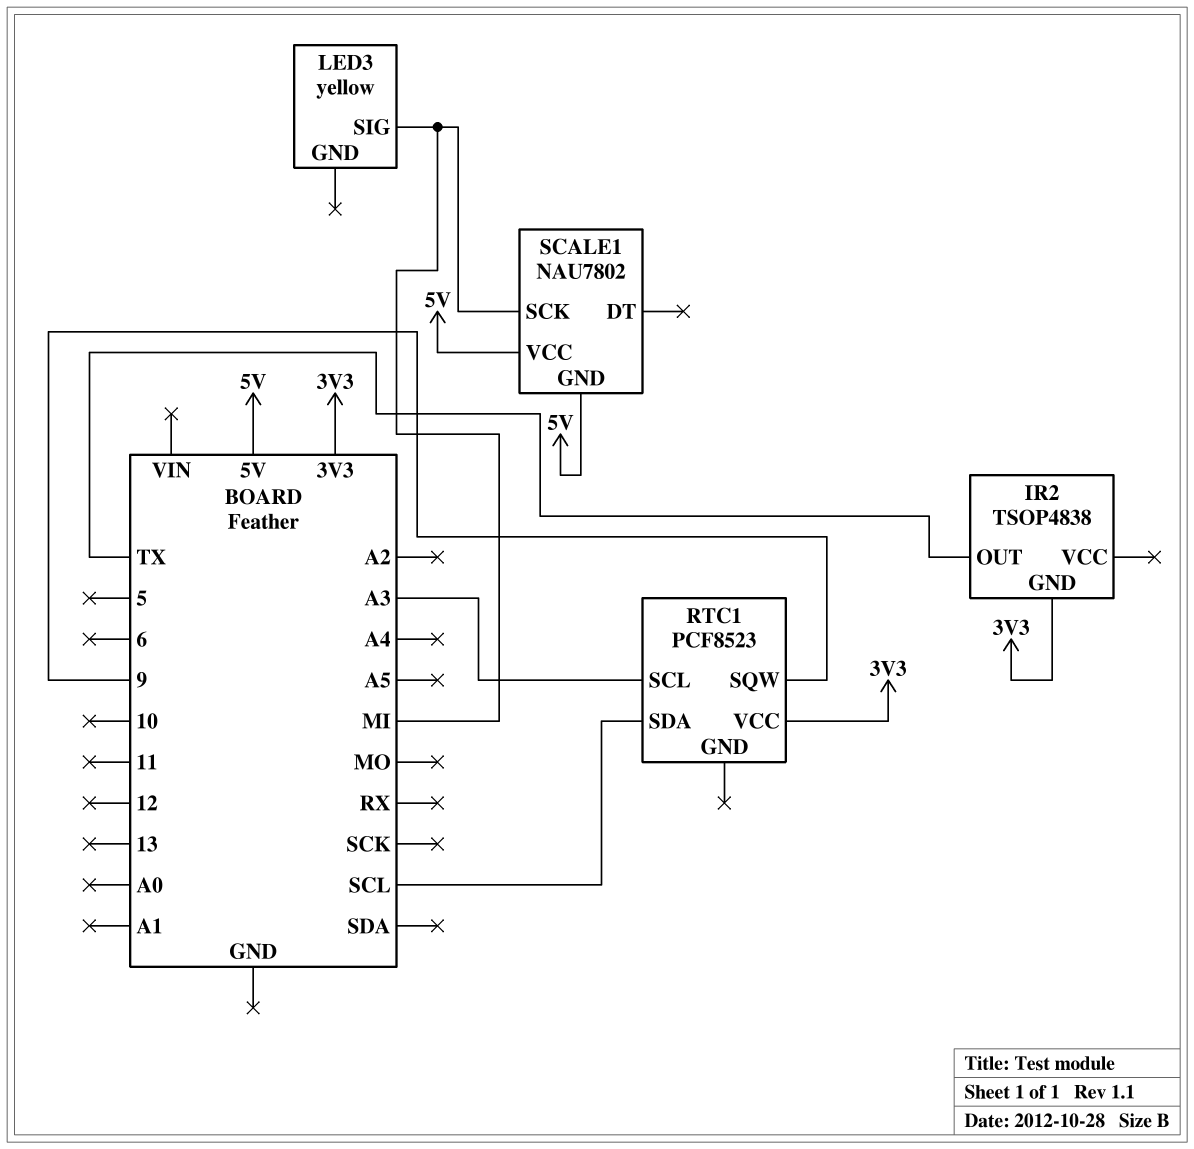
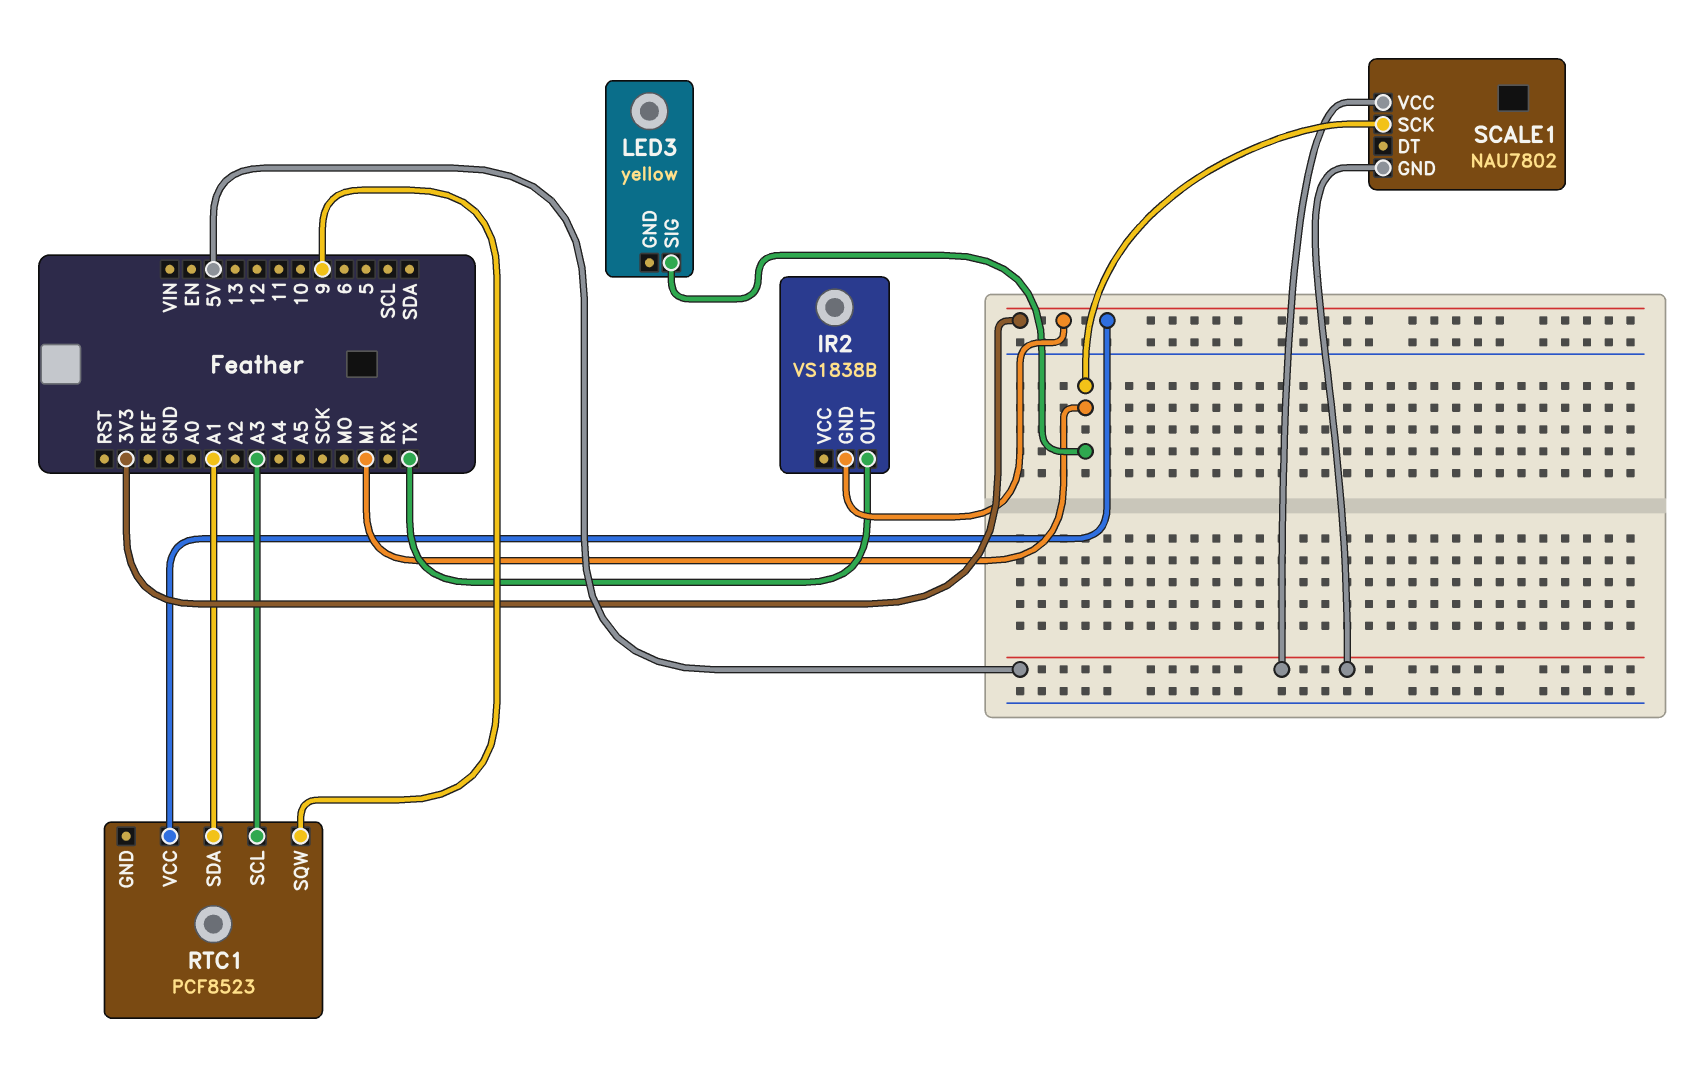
IR2: TSOP4838 -> VS1838B
RTC1 pin SDA: SCL -> A1

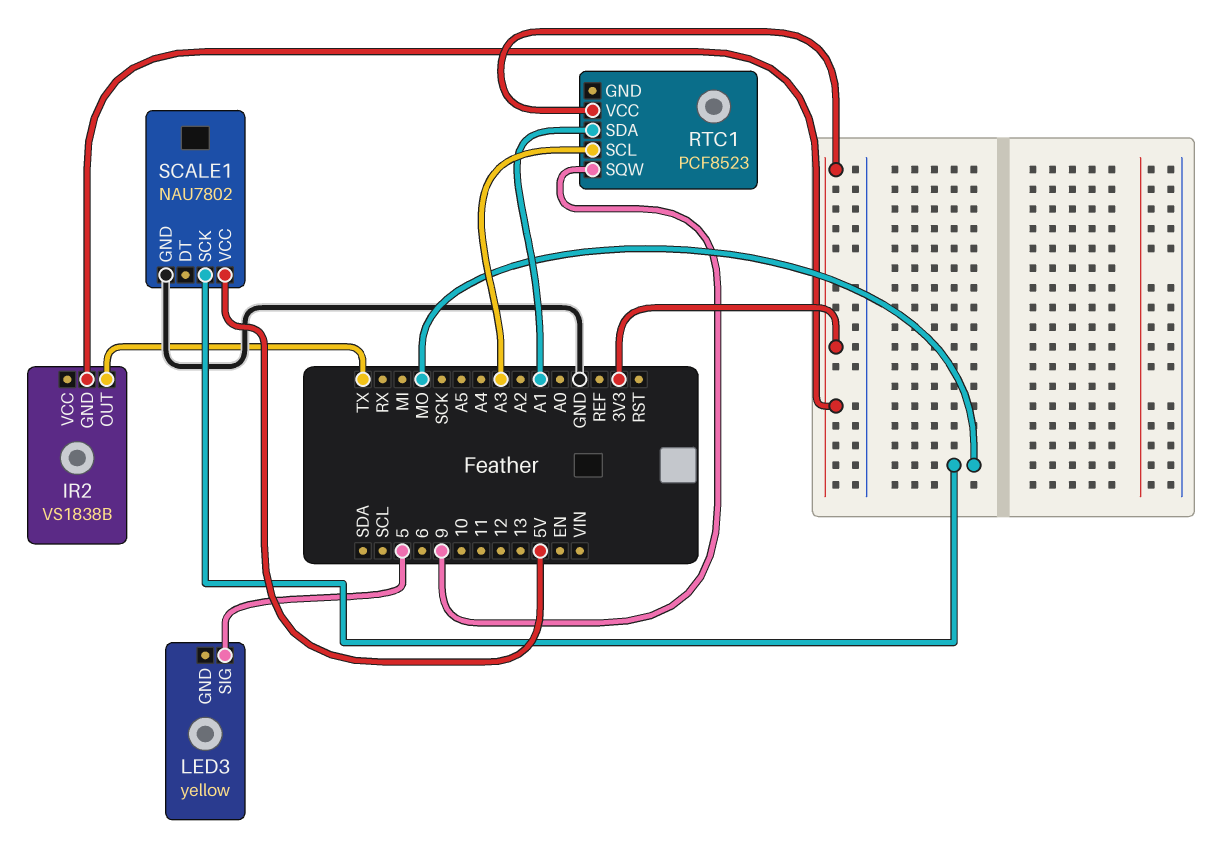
LED3 pin SIG: MI -> 5
SCALE1 pin GND: 5V -> GND
SCALE1 pin SCK: MI -> MO

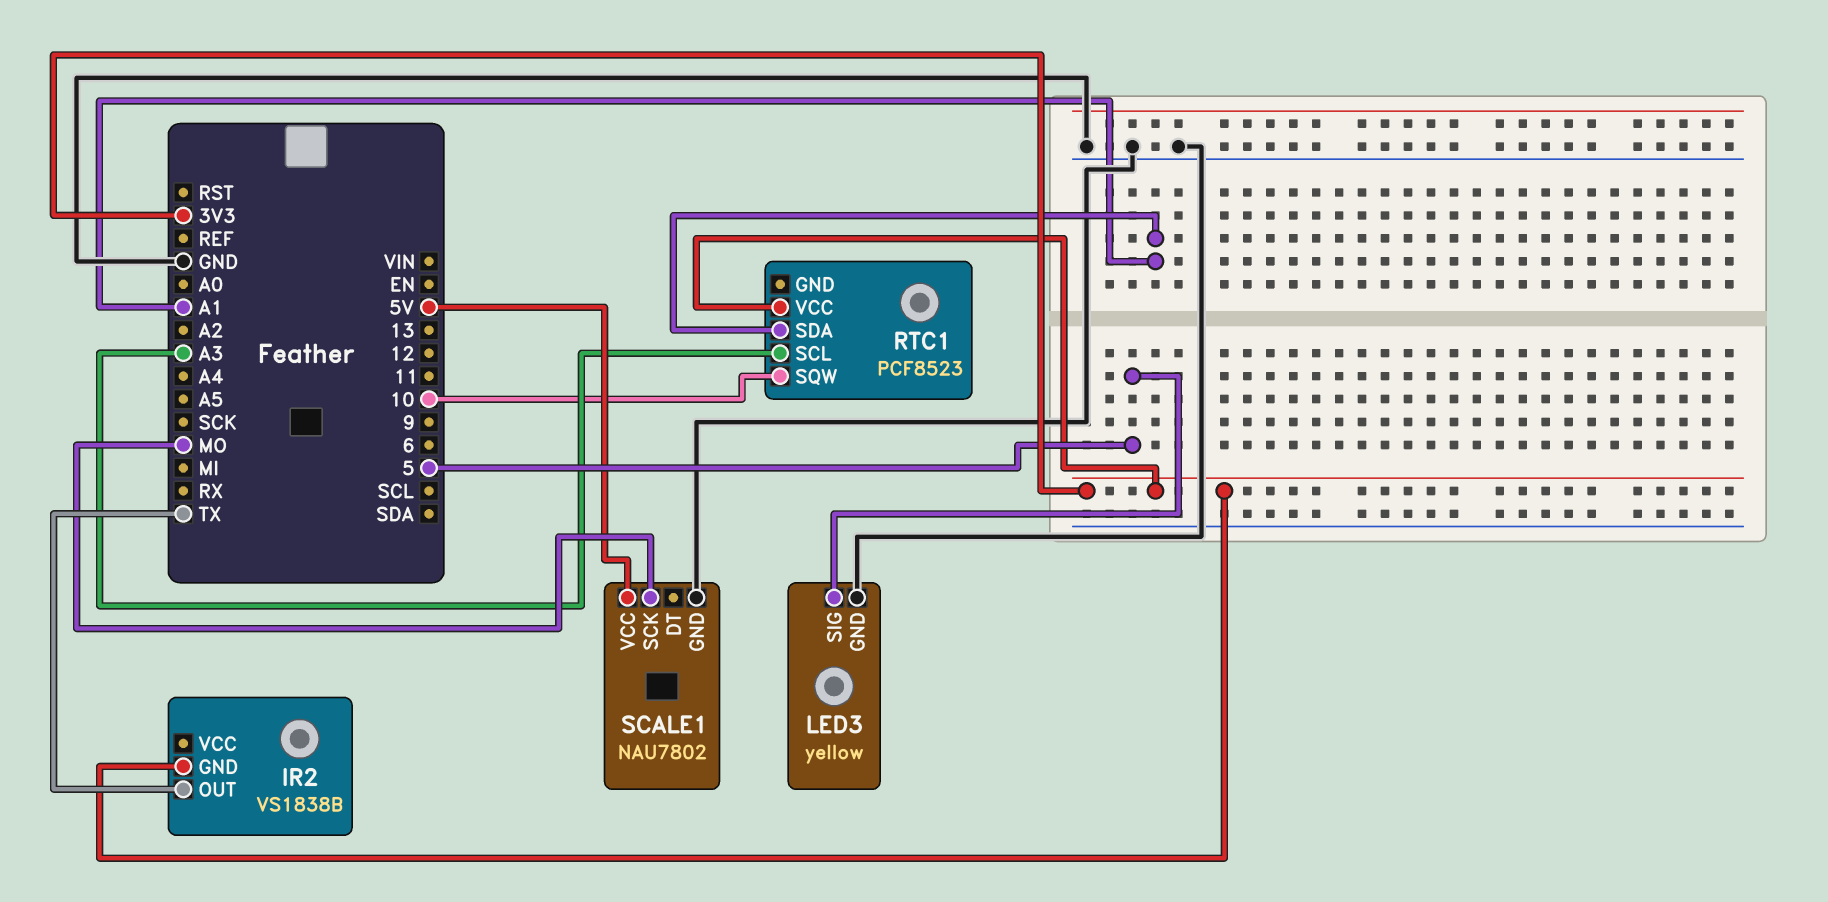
LED3 pin GND: none -> GND
RTC1 pin SQW: 9 -> 10

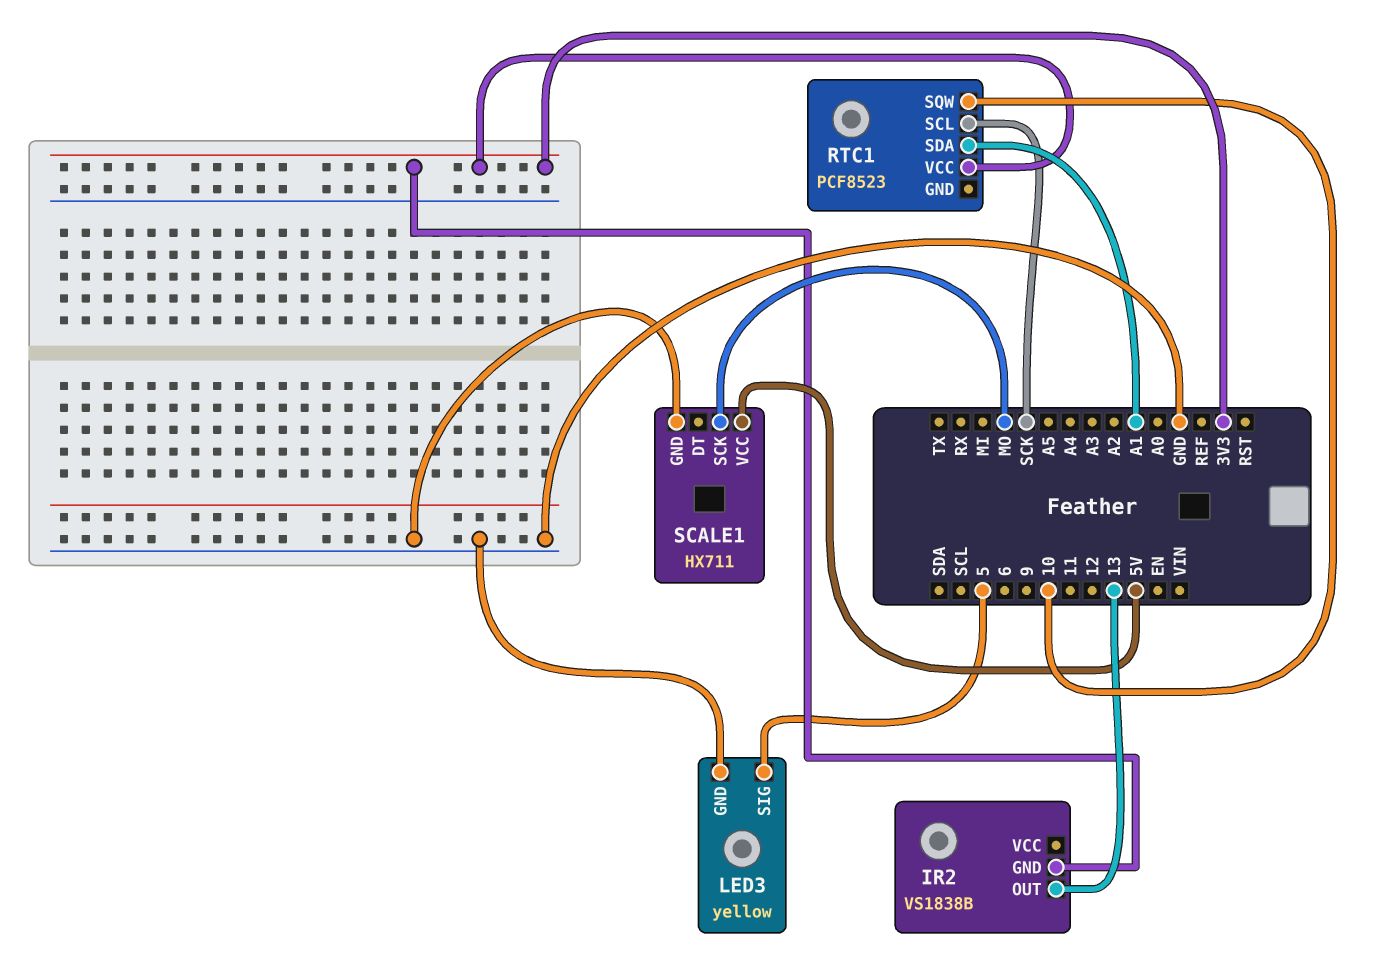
IR2 pin OUT: TX -> 13
RTC1 pin SCL: A3 -> SCK
SCALE1: NAU7802 -> HX711

